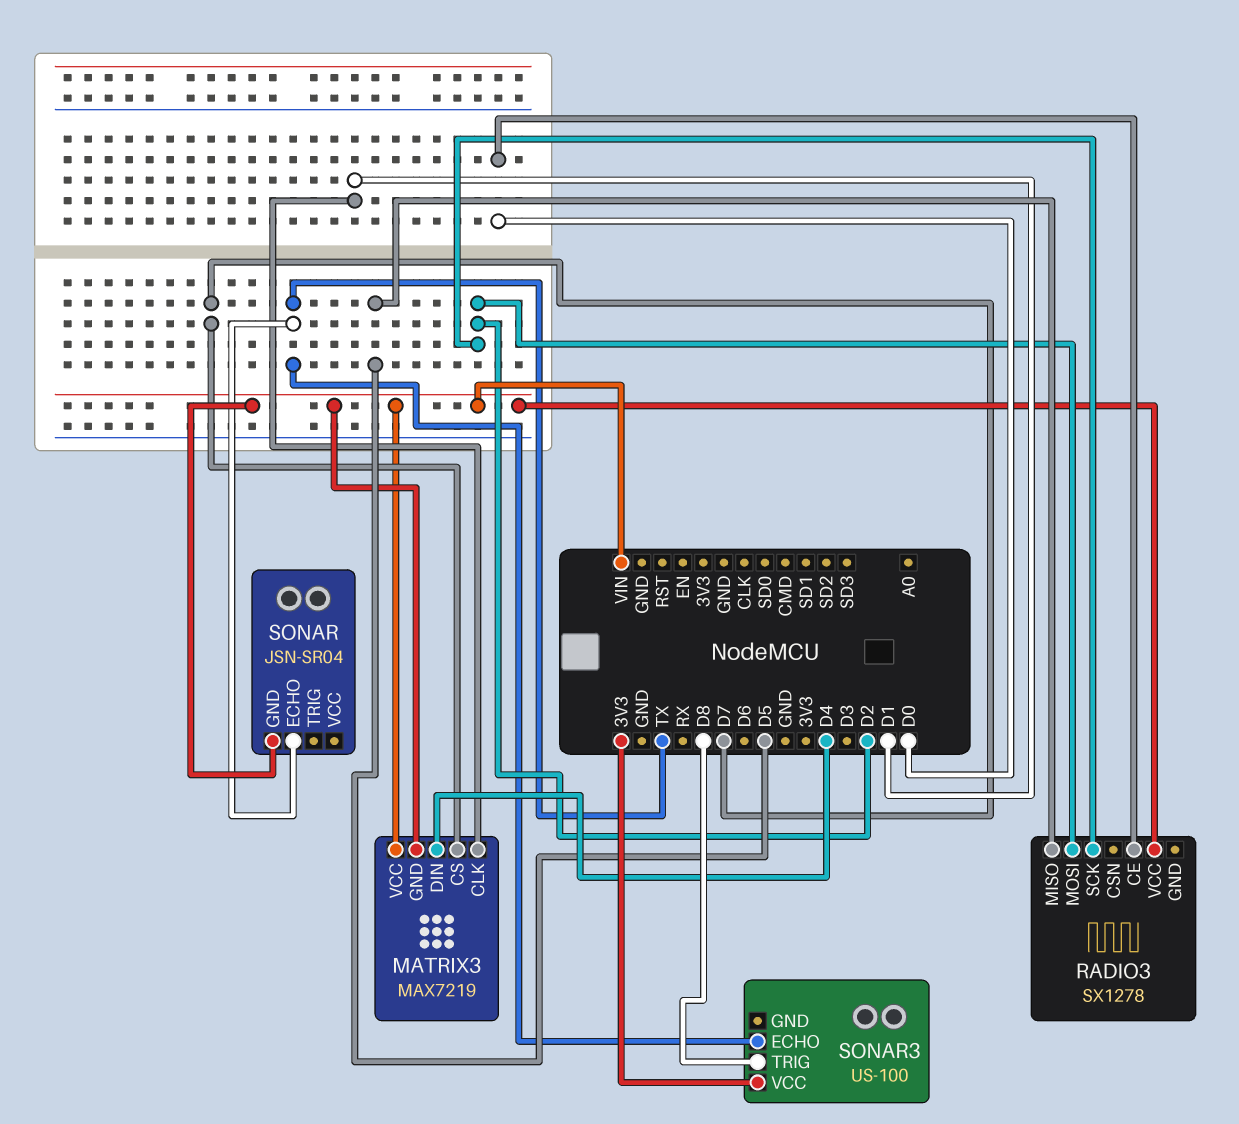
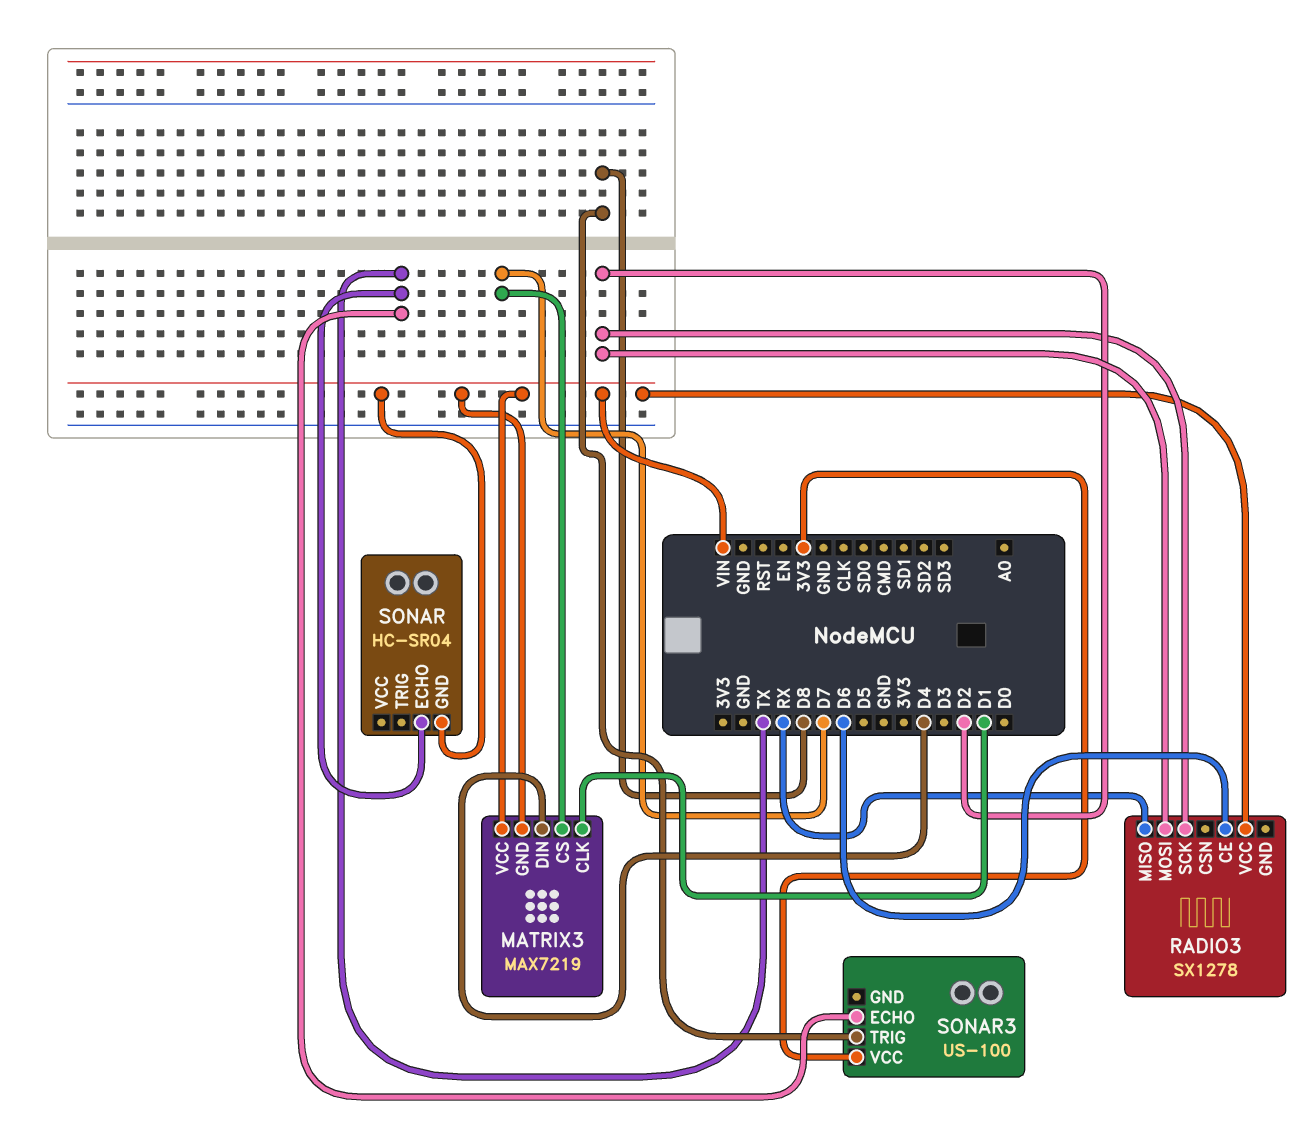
RADIO3 pin CE: D0 -> D6
RADIO3 pin MISO: D5 -> RX
SONAR: JSN-SR04 -> HC-SR04

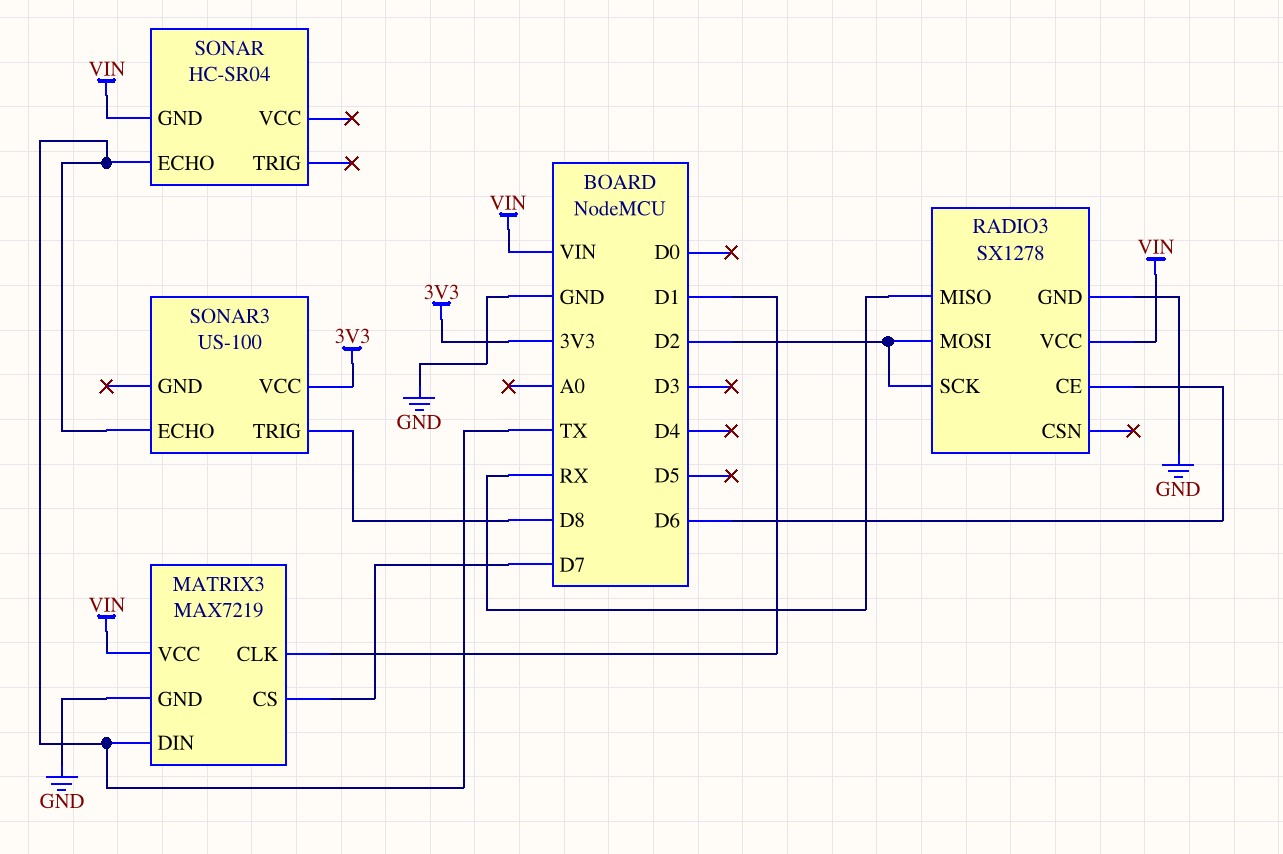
MATRIX3 pin DIN: D4 -> TX
MATRIX3 pin GND: VIN -> GND
RADIO3 pin GND: none -> GND

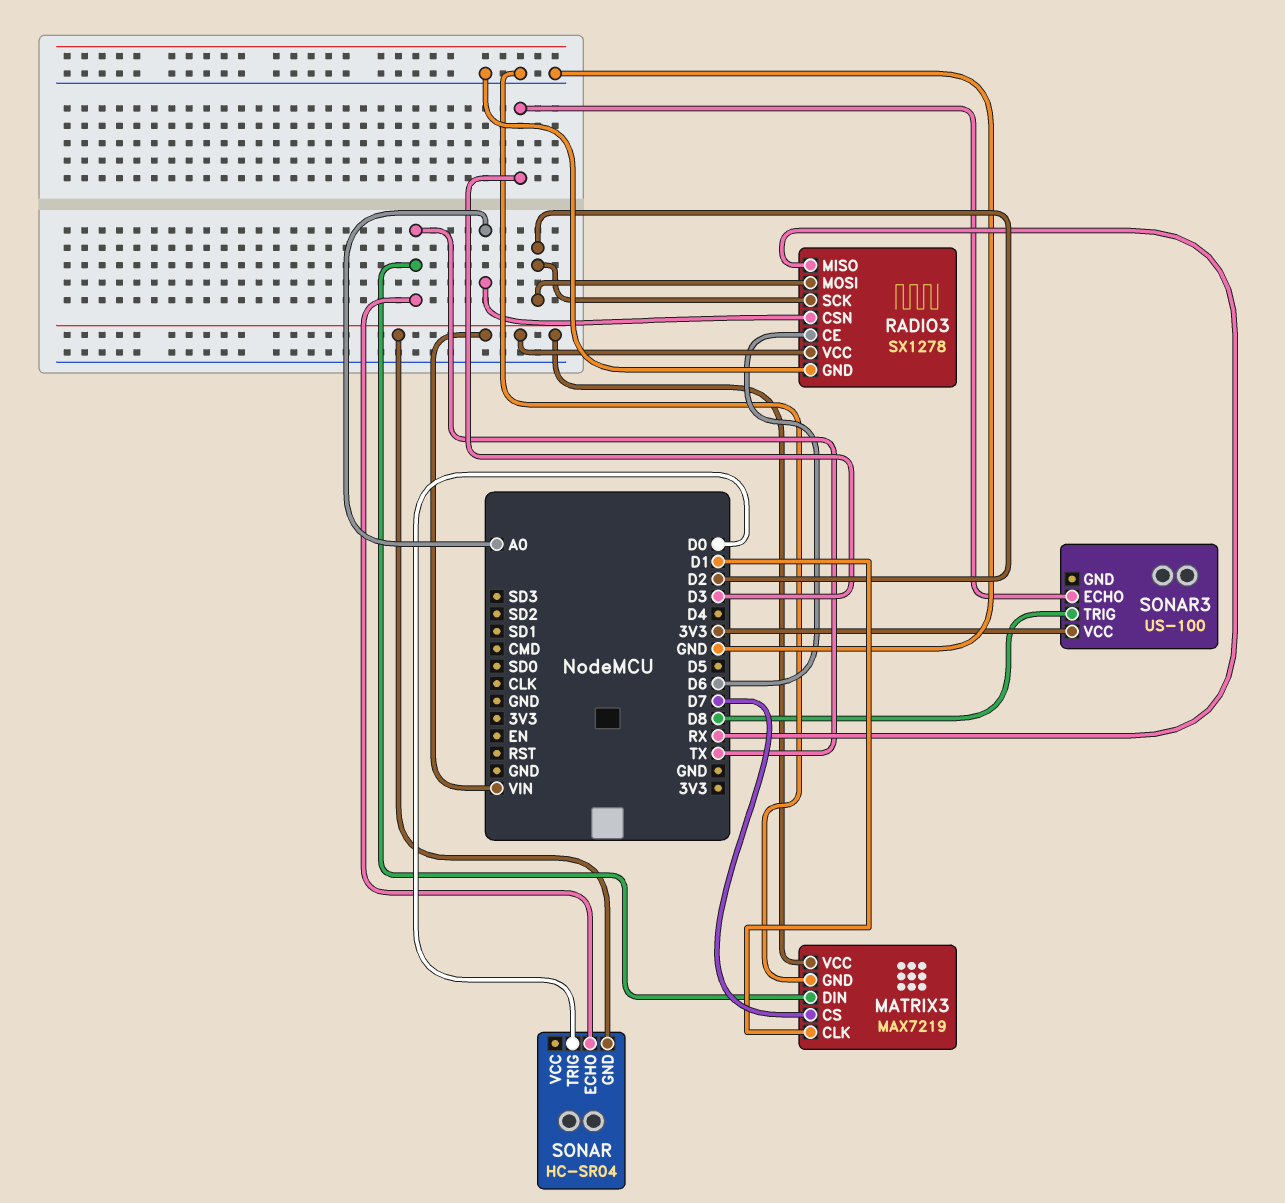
RADIO3 pin CSN: none -> A0
SONAR pin TRIG: none -> D0
SONAR3 pin ECHO: TX -> D3

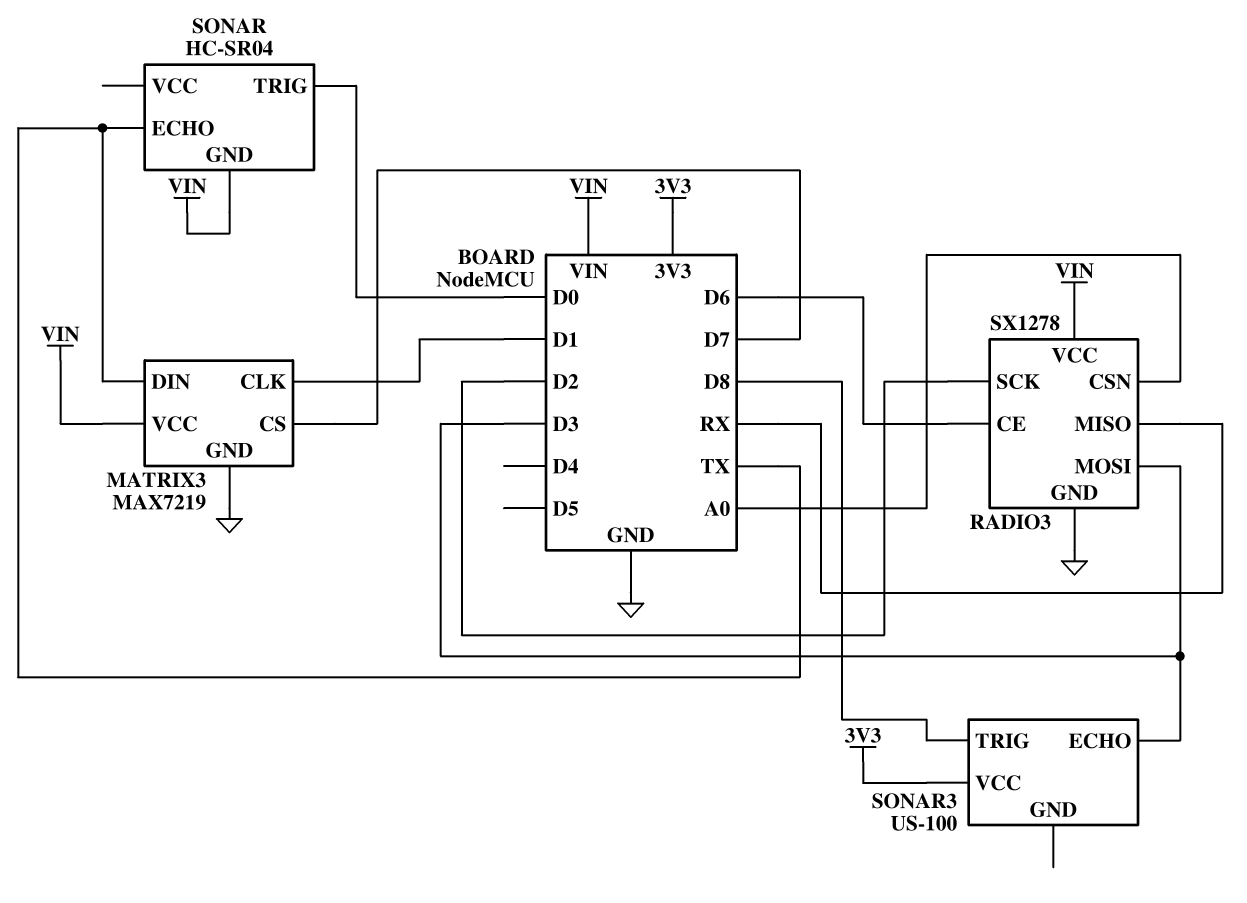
RADIO3 pin MOSI: D2 -> D3

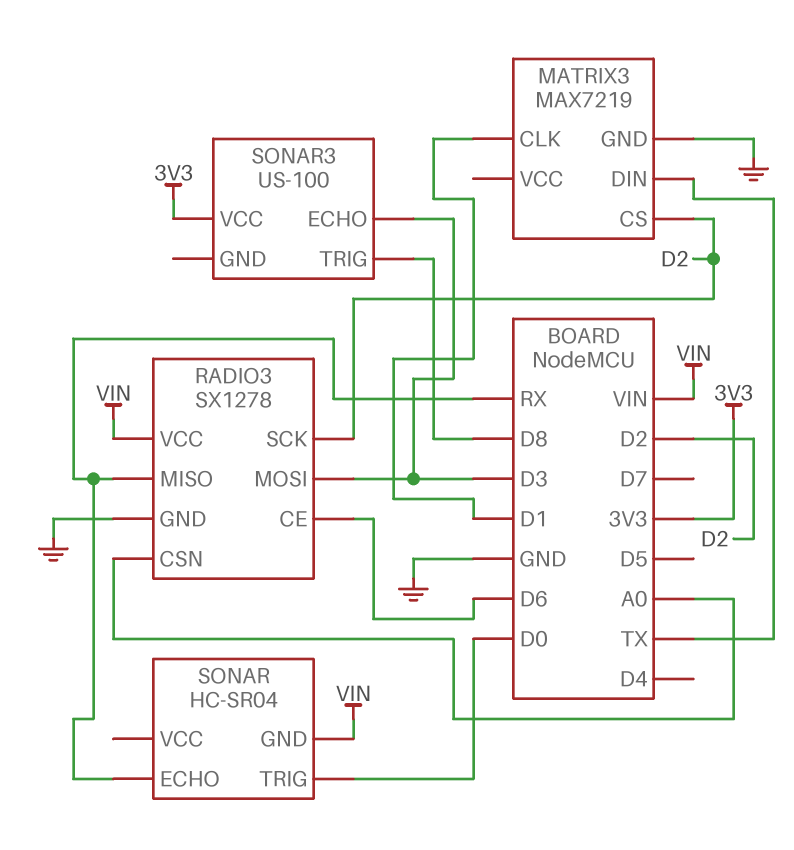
MATRIX3 pin CS: D7 -> D2
MATRIX3 pin VCC: VIN -> none
SONAR pin ECHO: TX -> RX

